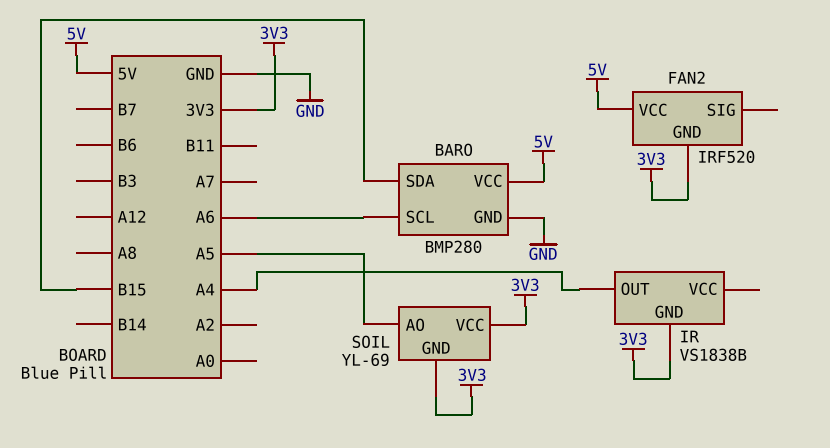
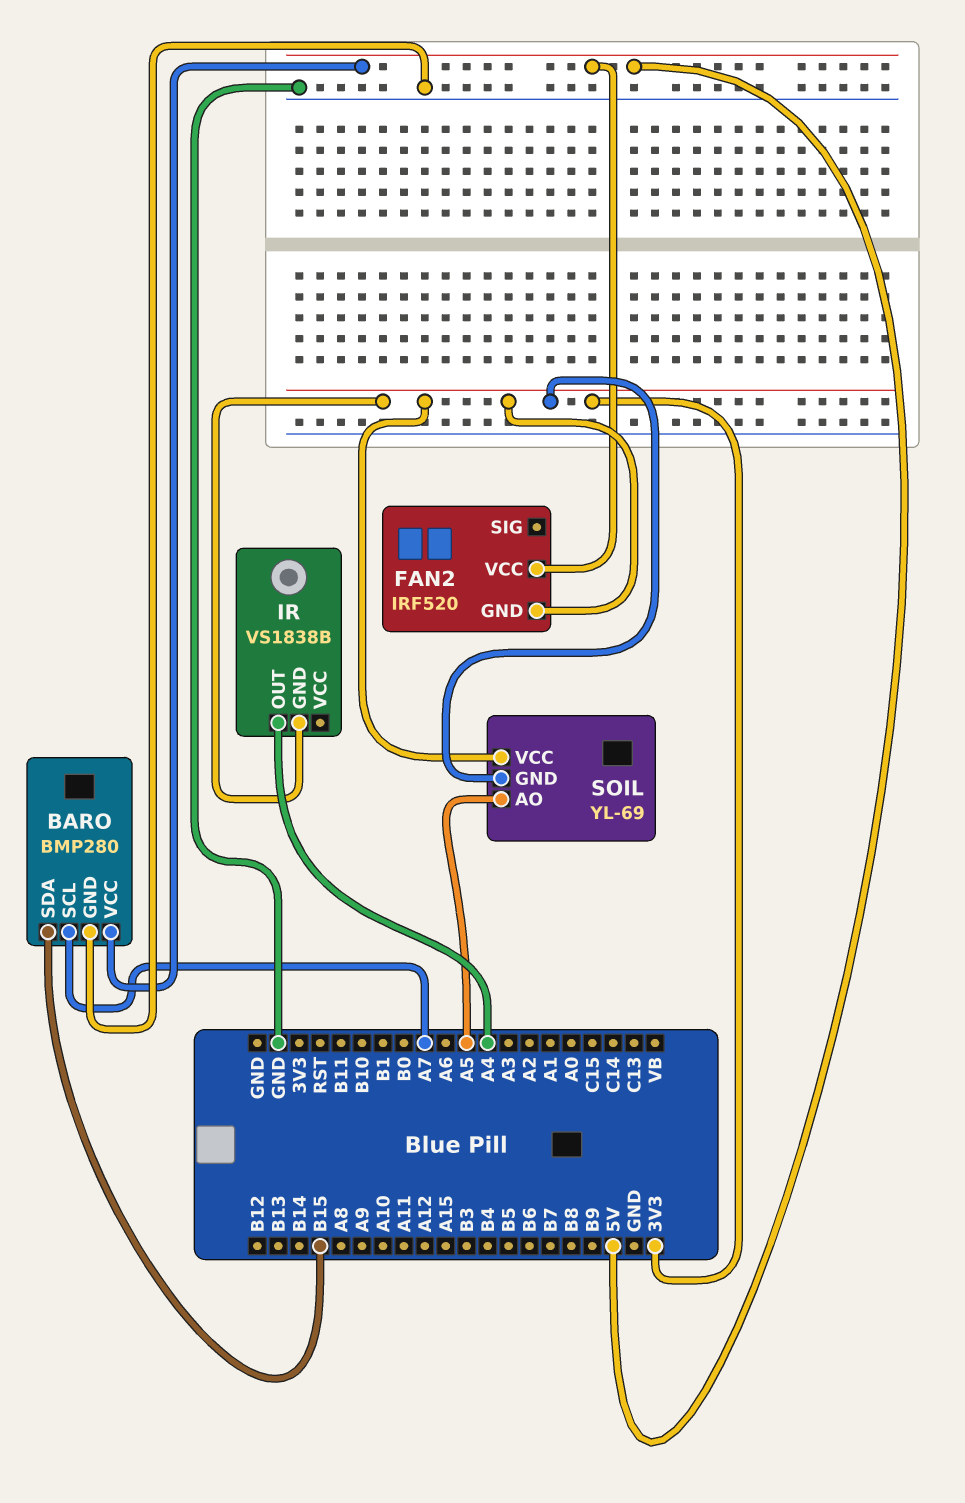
BARO pin SCL: A6 -> A7

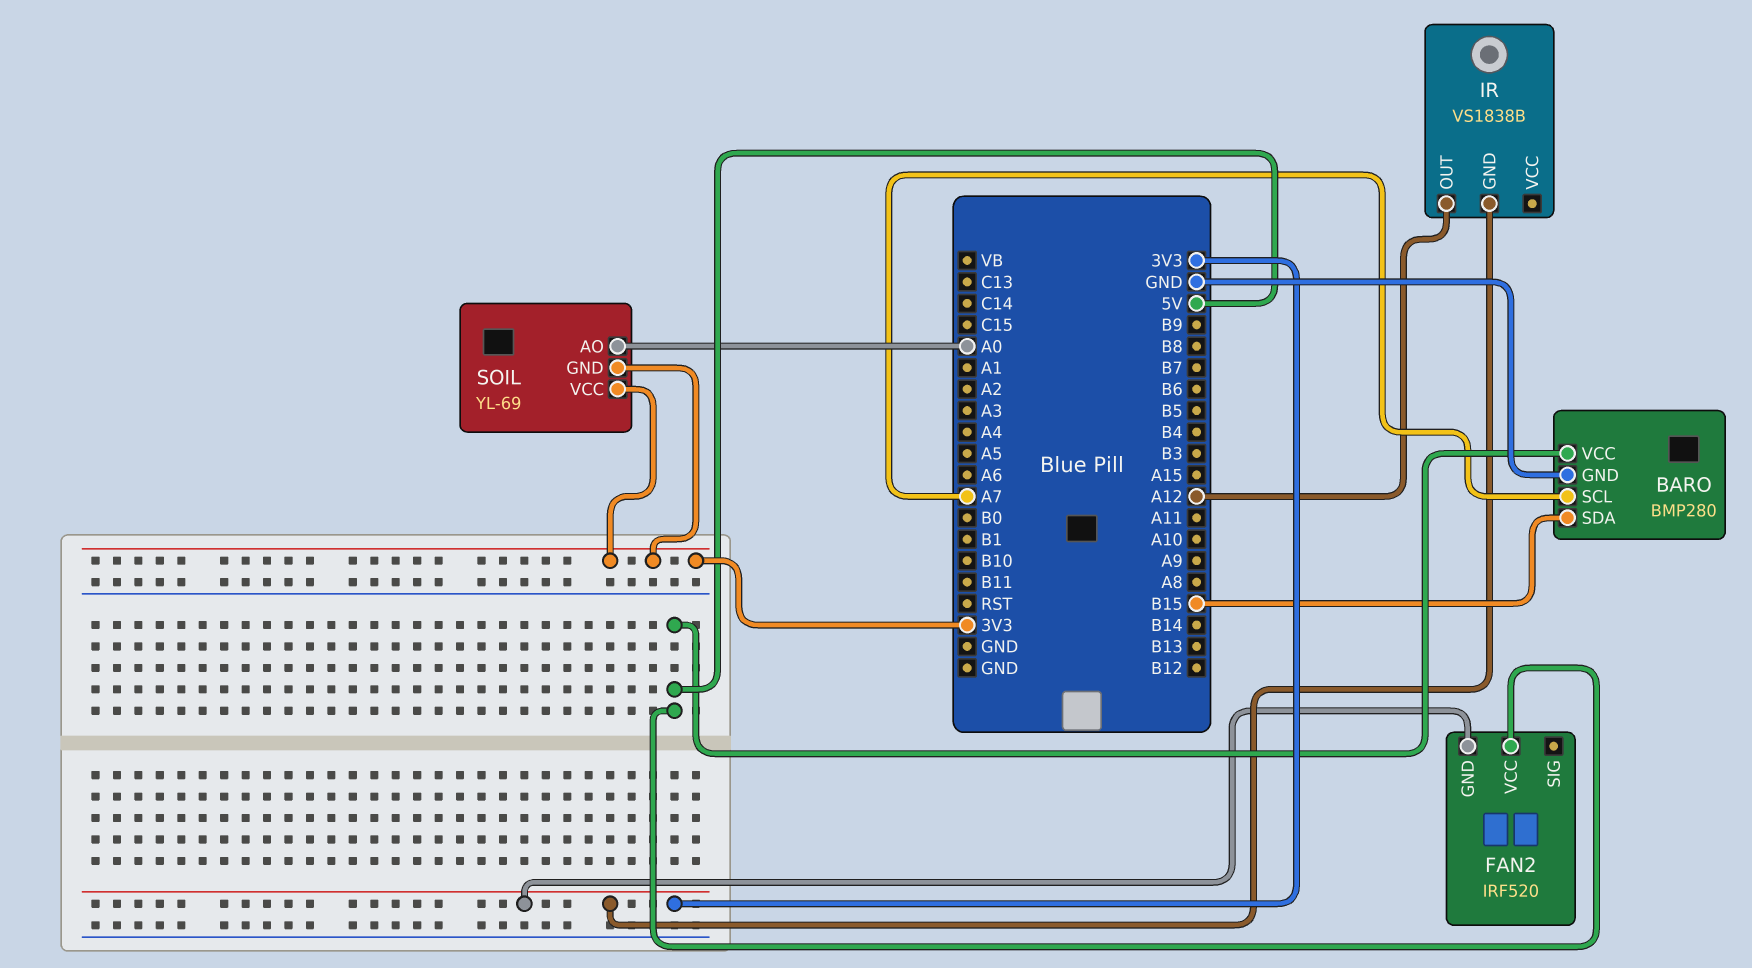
IR pin OUT: A4 -> A12
SOIL pin AO: A5 -> A0

